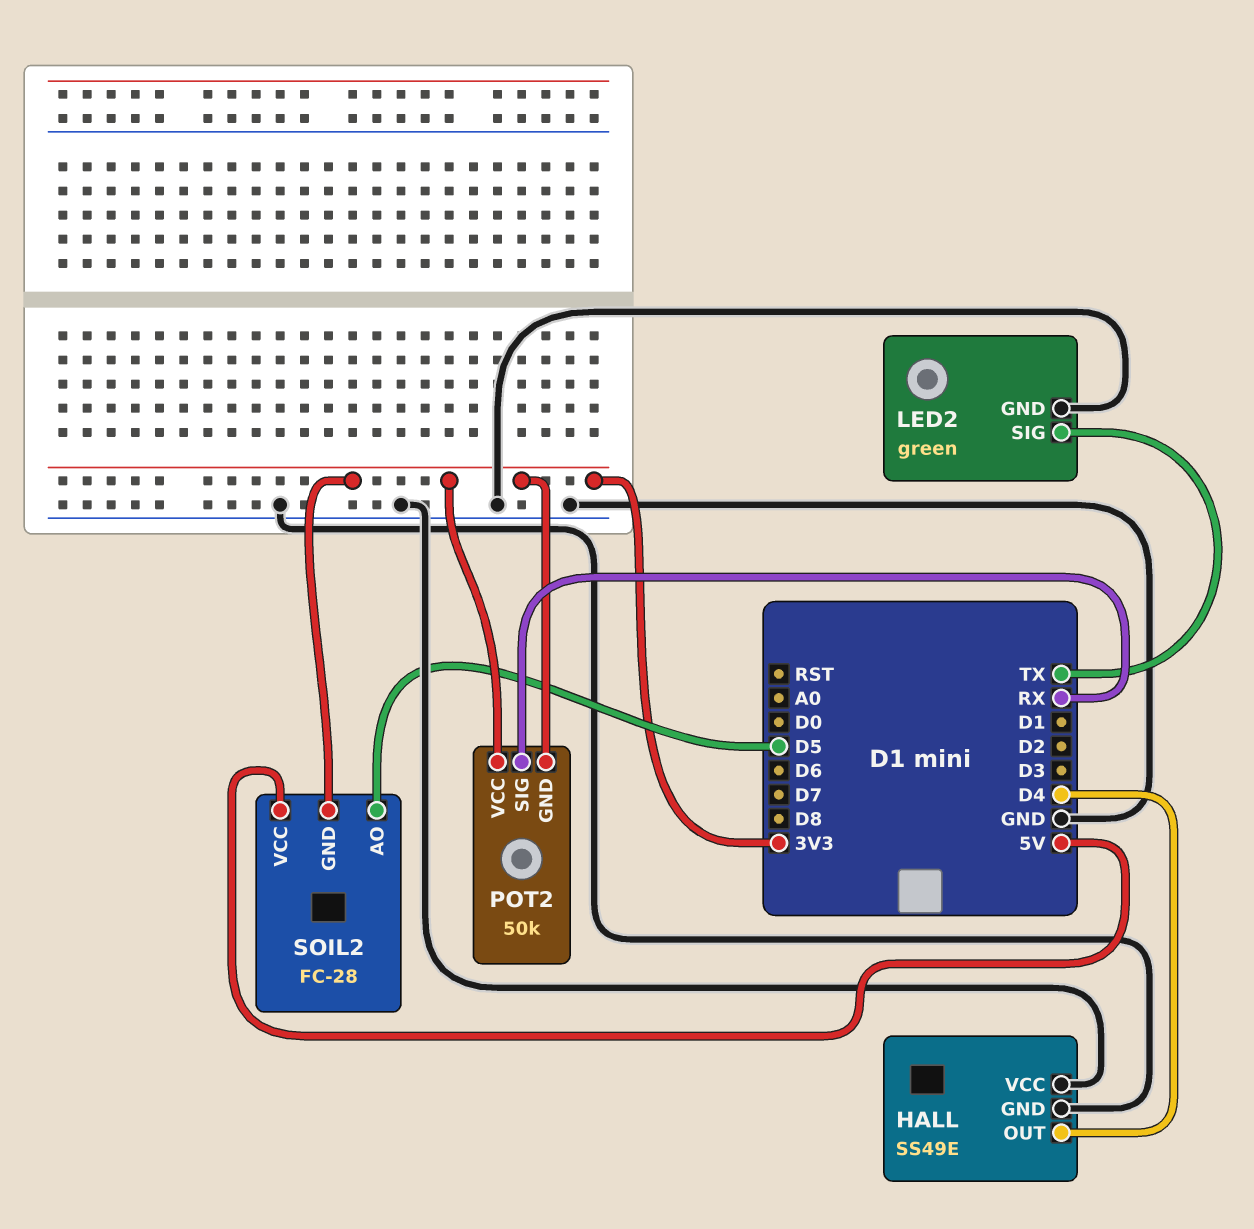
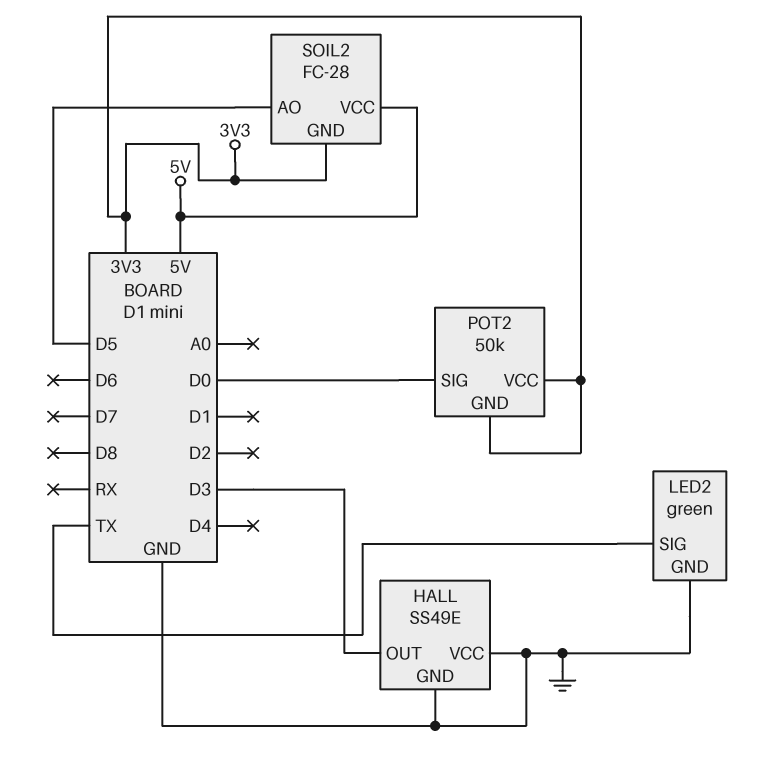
HALL pin OUT: D4 -> D3
POT2 pin SIG: RX -> D0

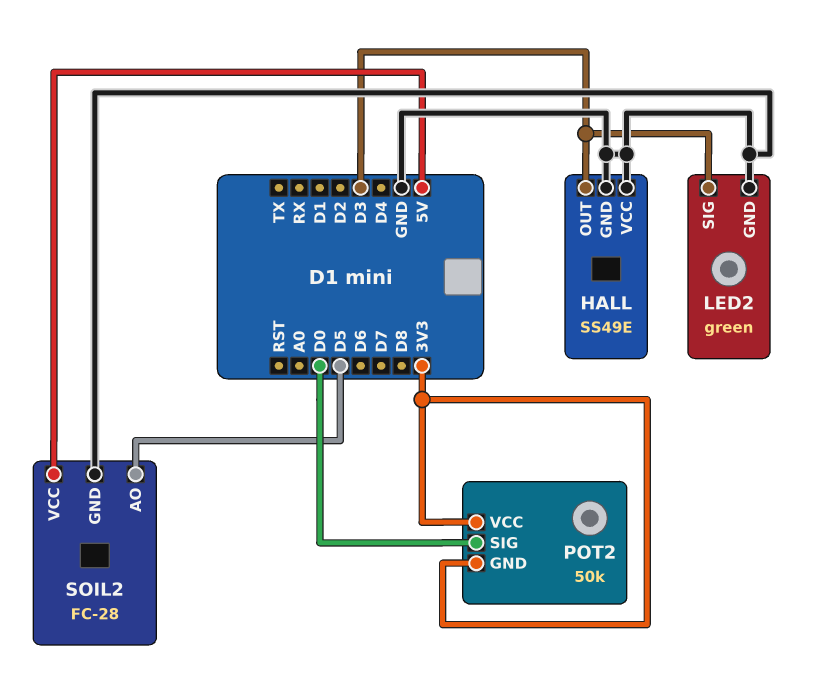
LED2 pin SIG: TX -> D3
SOIL2 pin GND: 3V3 -> GND

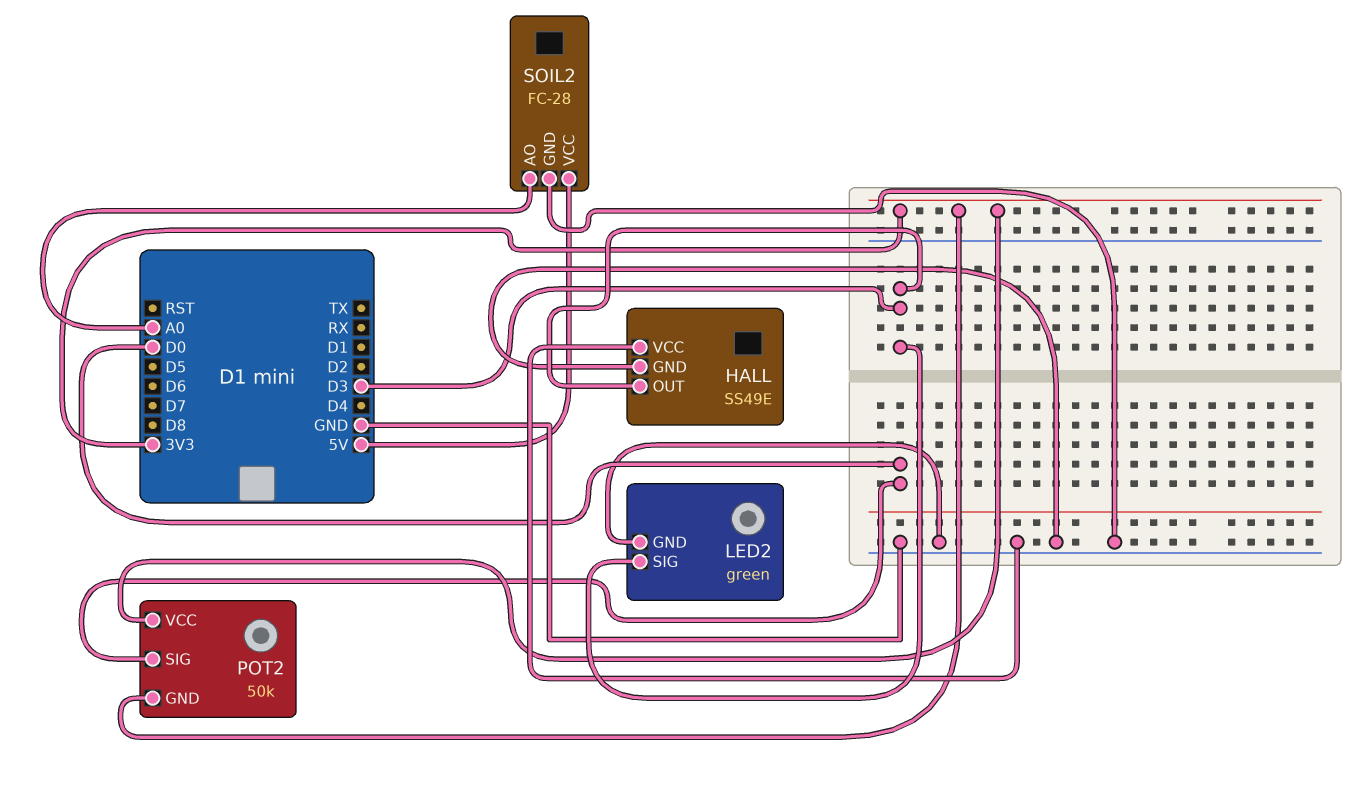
SOIL2 pin AO: D5 -> A0

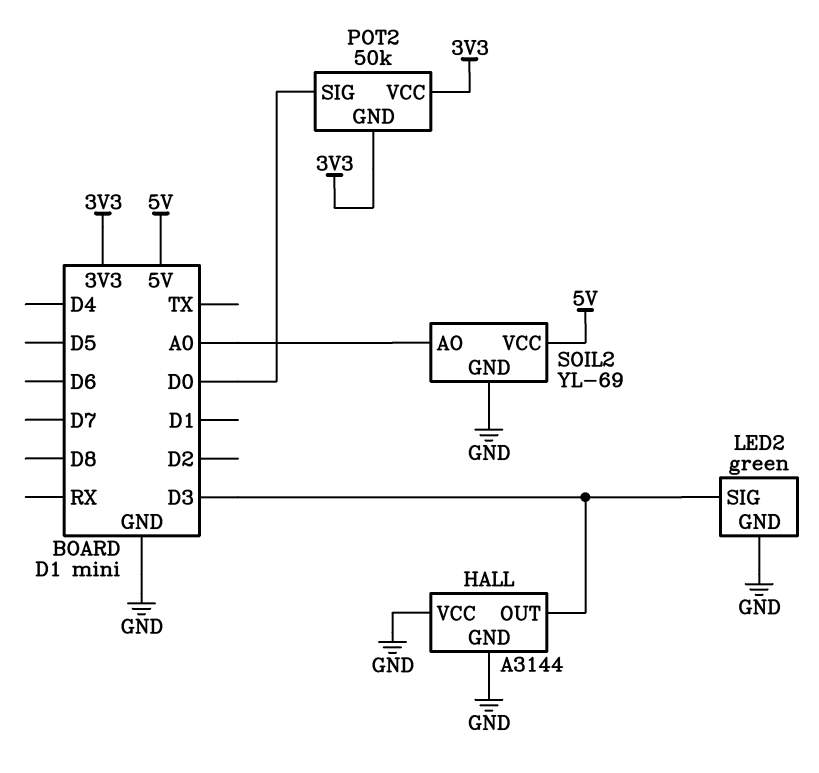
HALL: SS49E -> A3144
SOIL2: FC-28 -> YL-69

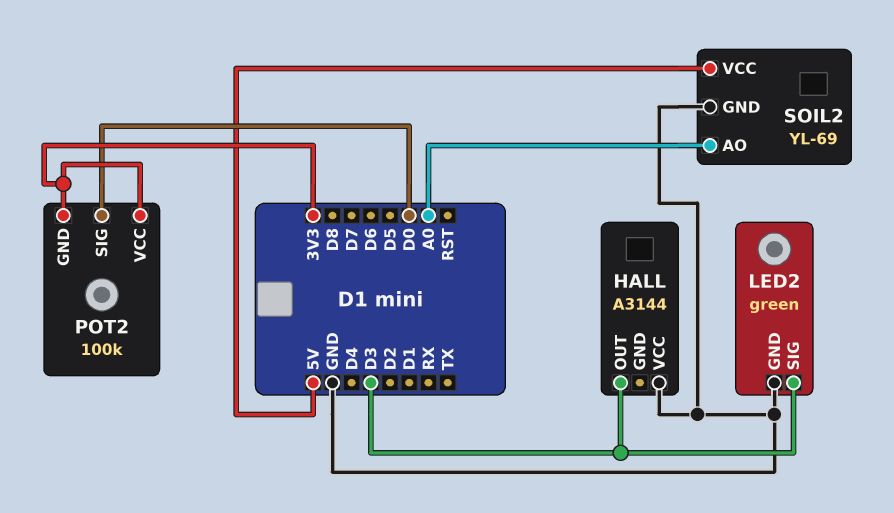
HALL pin GND: GND -> none
POT2: 50k -> 100k

